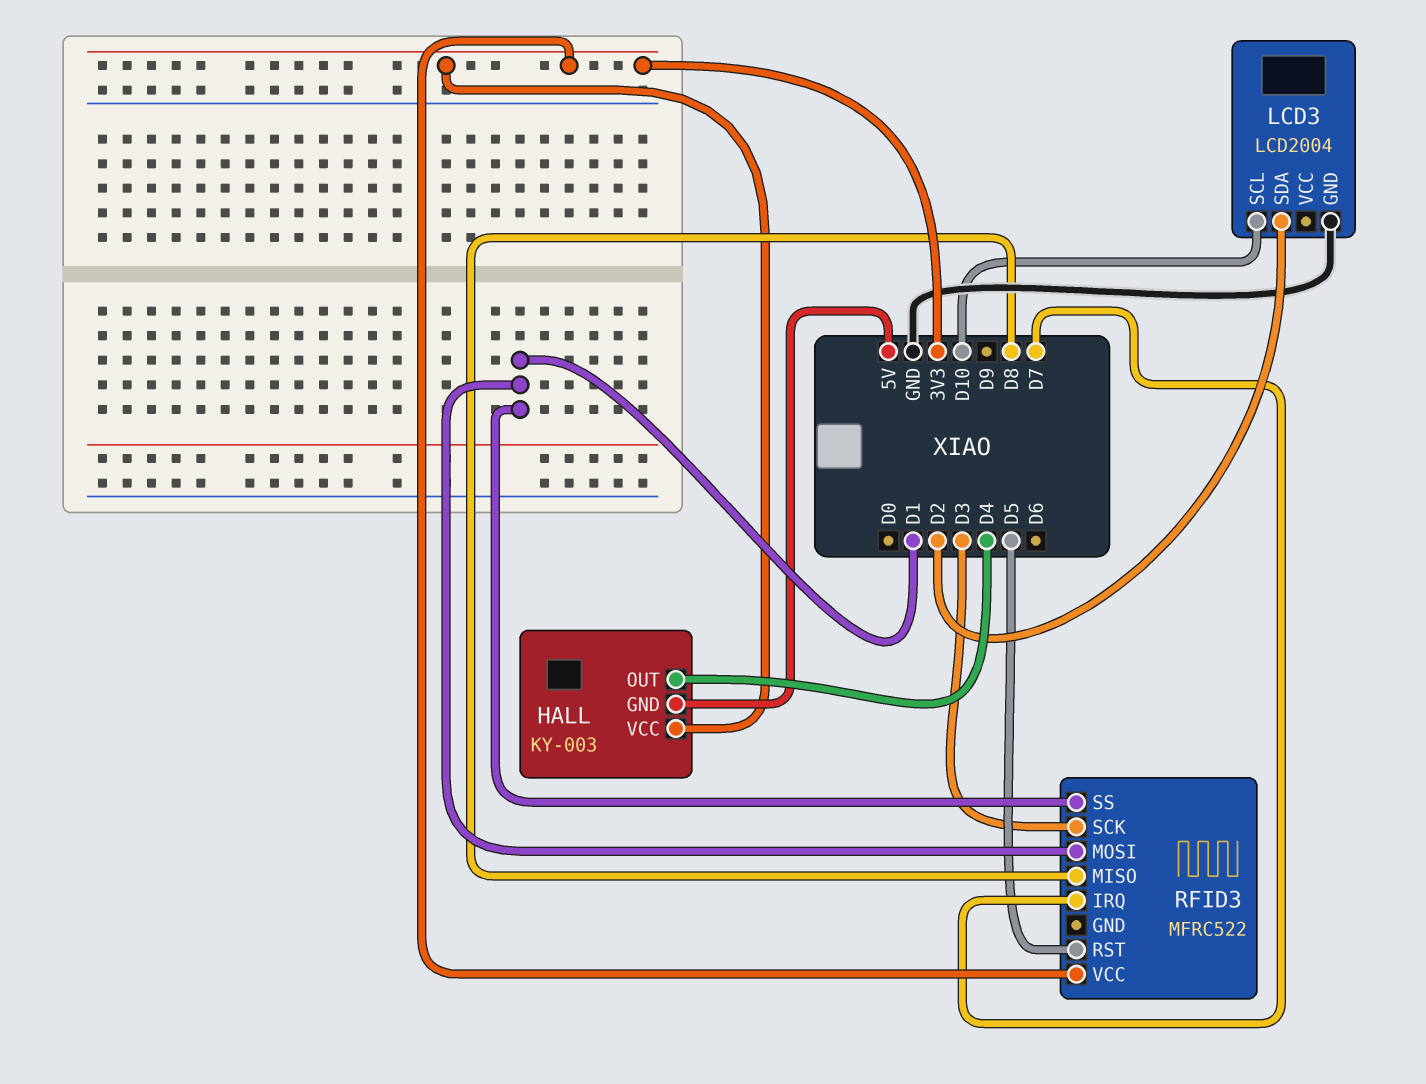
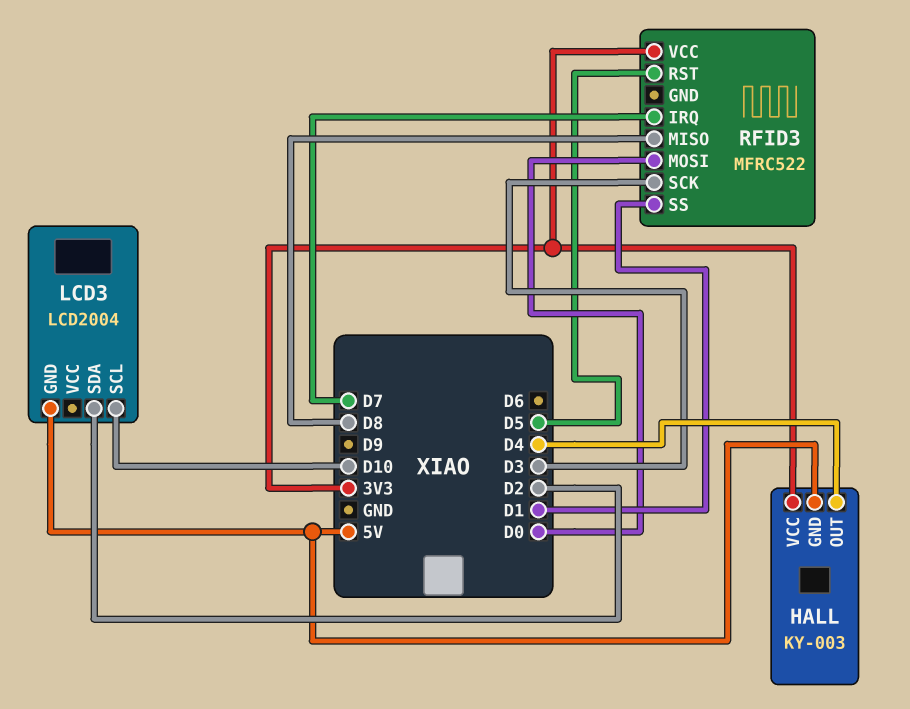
LCD3 pin GND: GND -> 5V
RFID3 pin MOSI: D1 -> D0

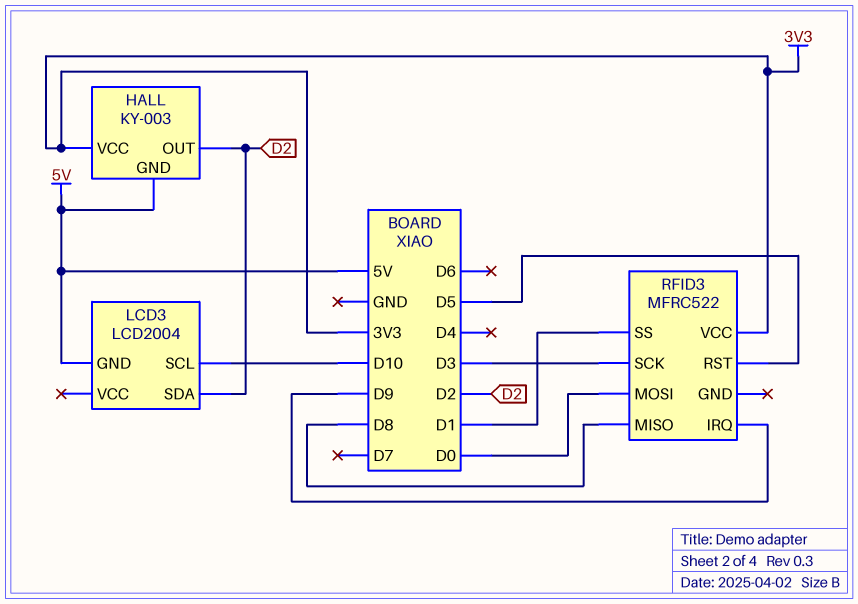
HALL pin OUT: D4 -> D2
RFID3 pin IRQ: D7 -> D9

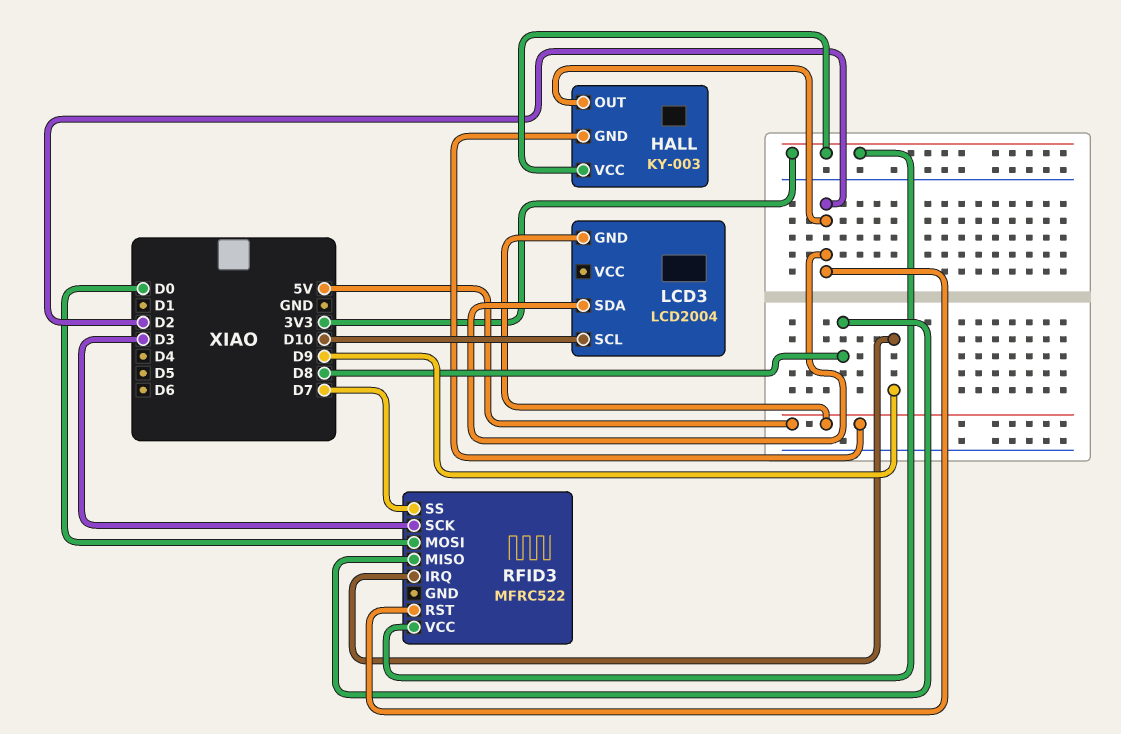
RFID3 pin RST: D5 -> D2
RFID3 pin SS: D1 -> D7

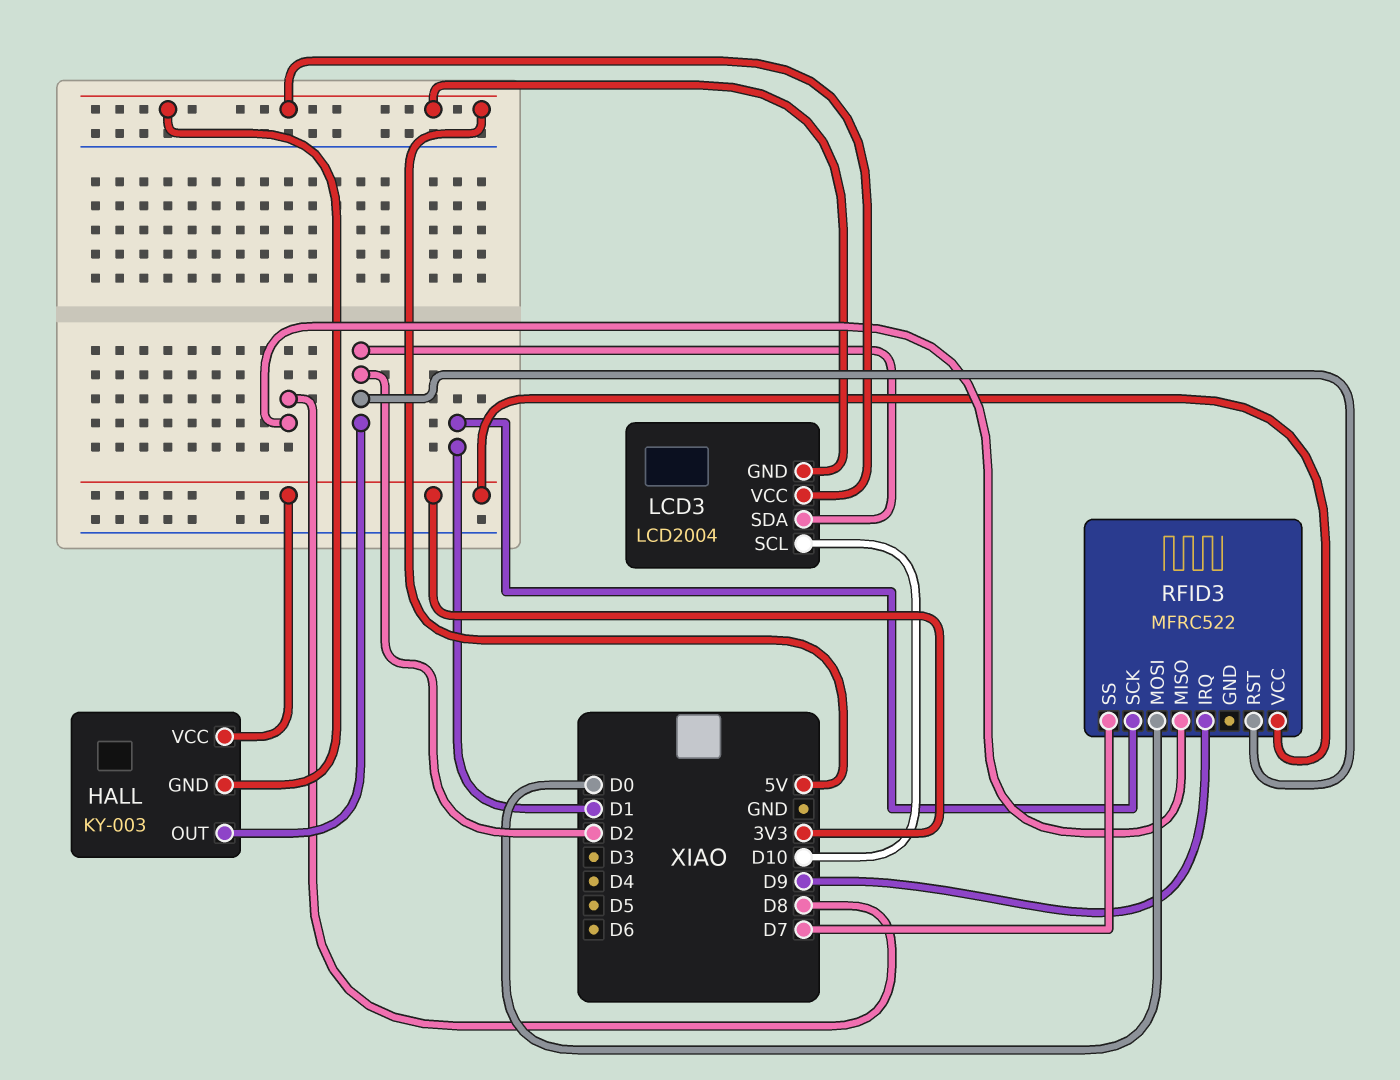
LCD3 pin VCC: none -> 5V
RFID3 pin SCK: D3 -> D1

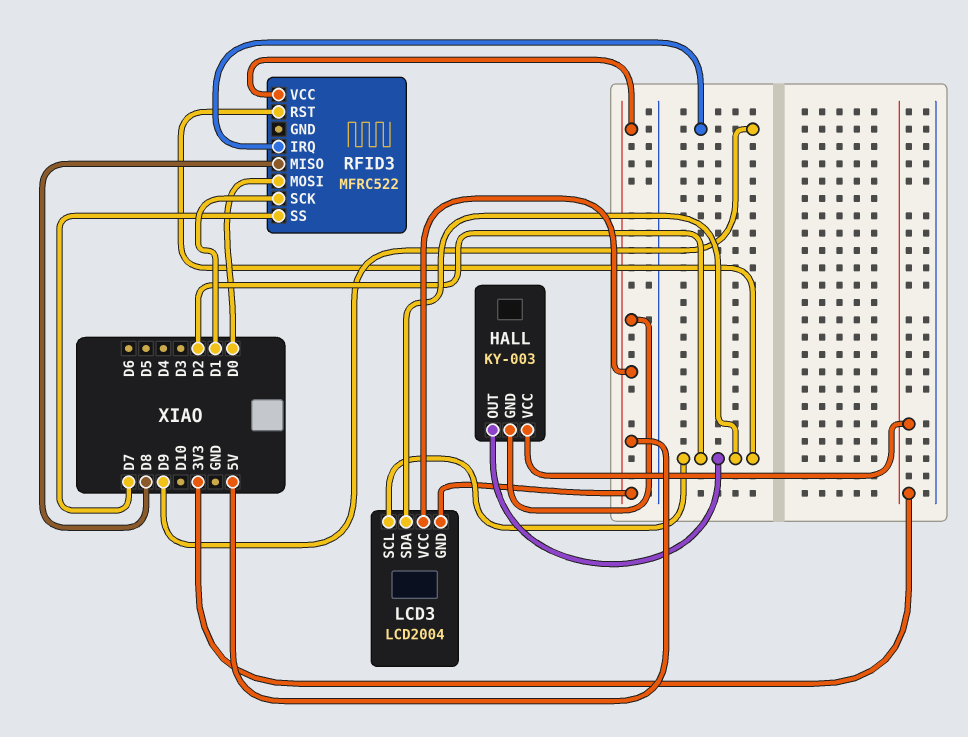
LCD3 pin SCL: D10 -> D2
RFID3 pin VCC: 3V3 -> 5V

